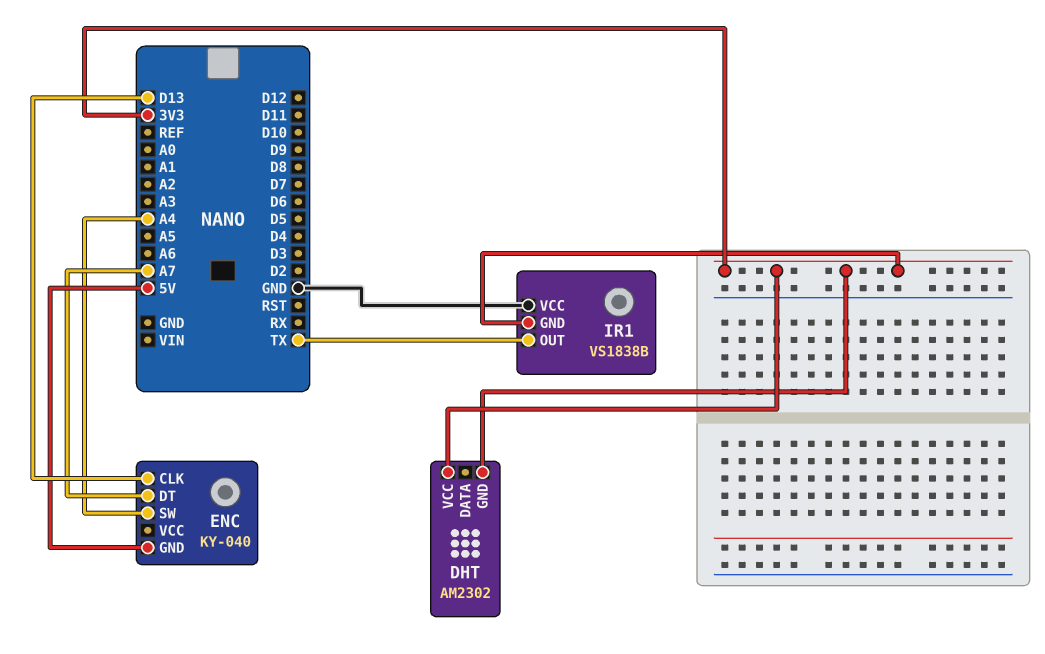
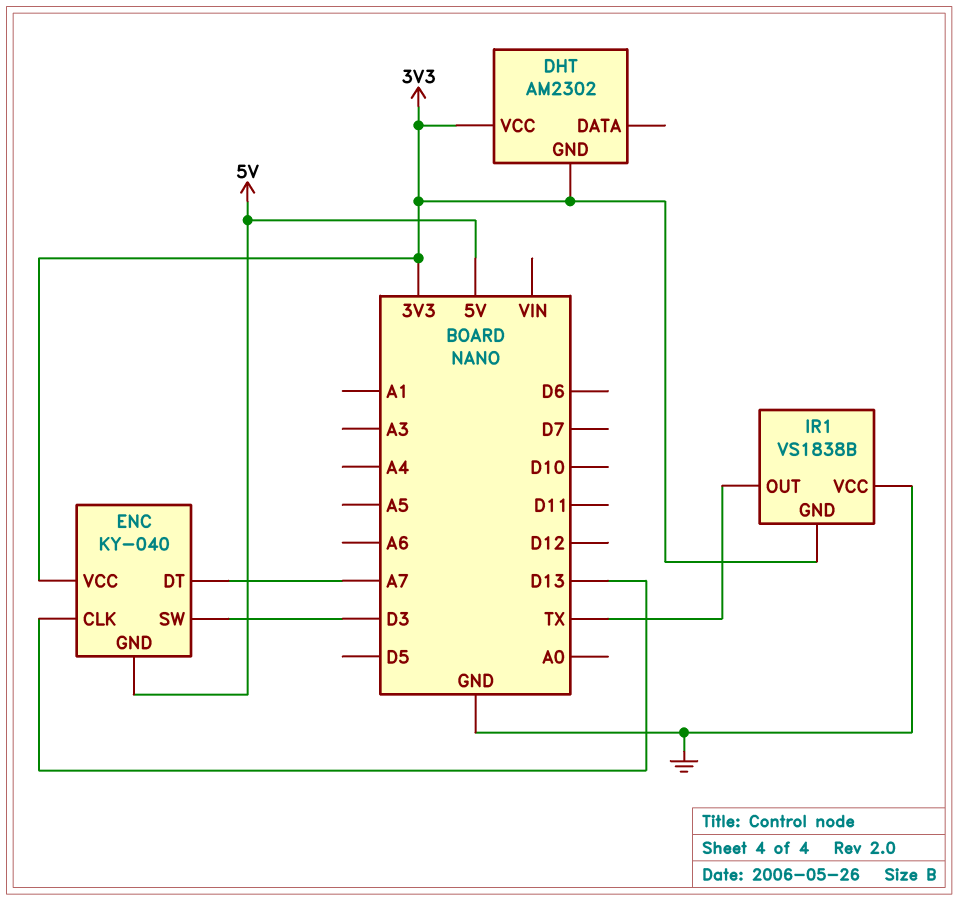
ENC pin SW: A4 -> D3
ENC pin VCC: none -> 3V3

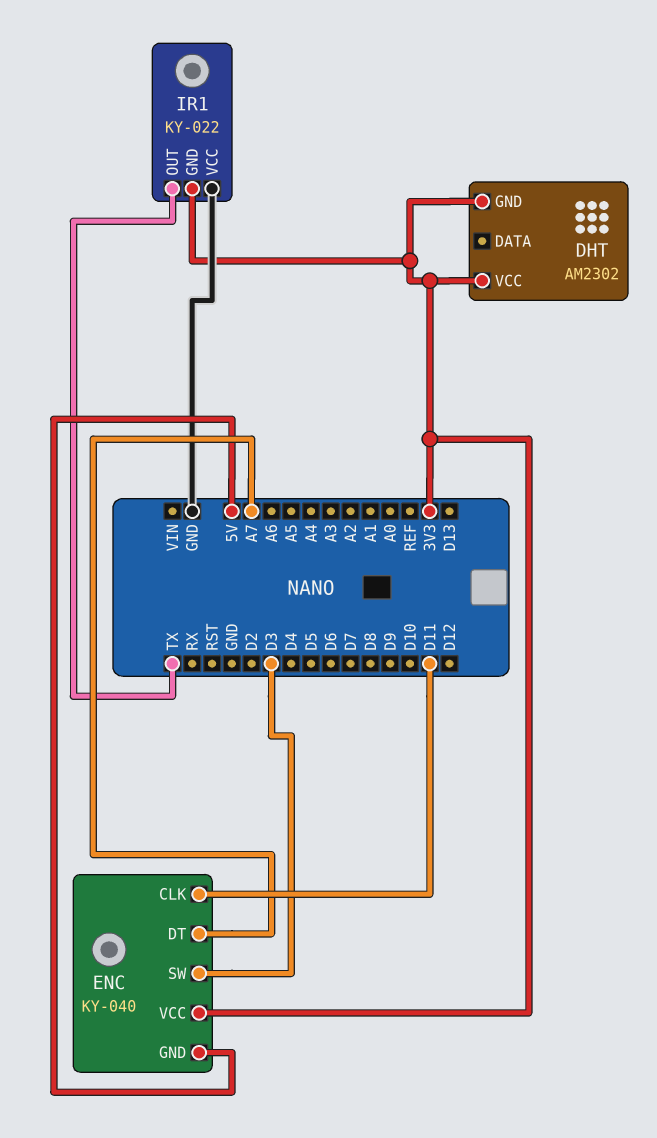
ENC pin CLK: D13 -> D11
IR1: VS1838B -> KY-022

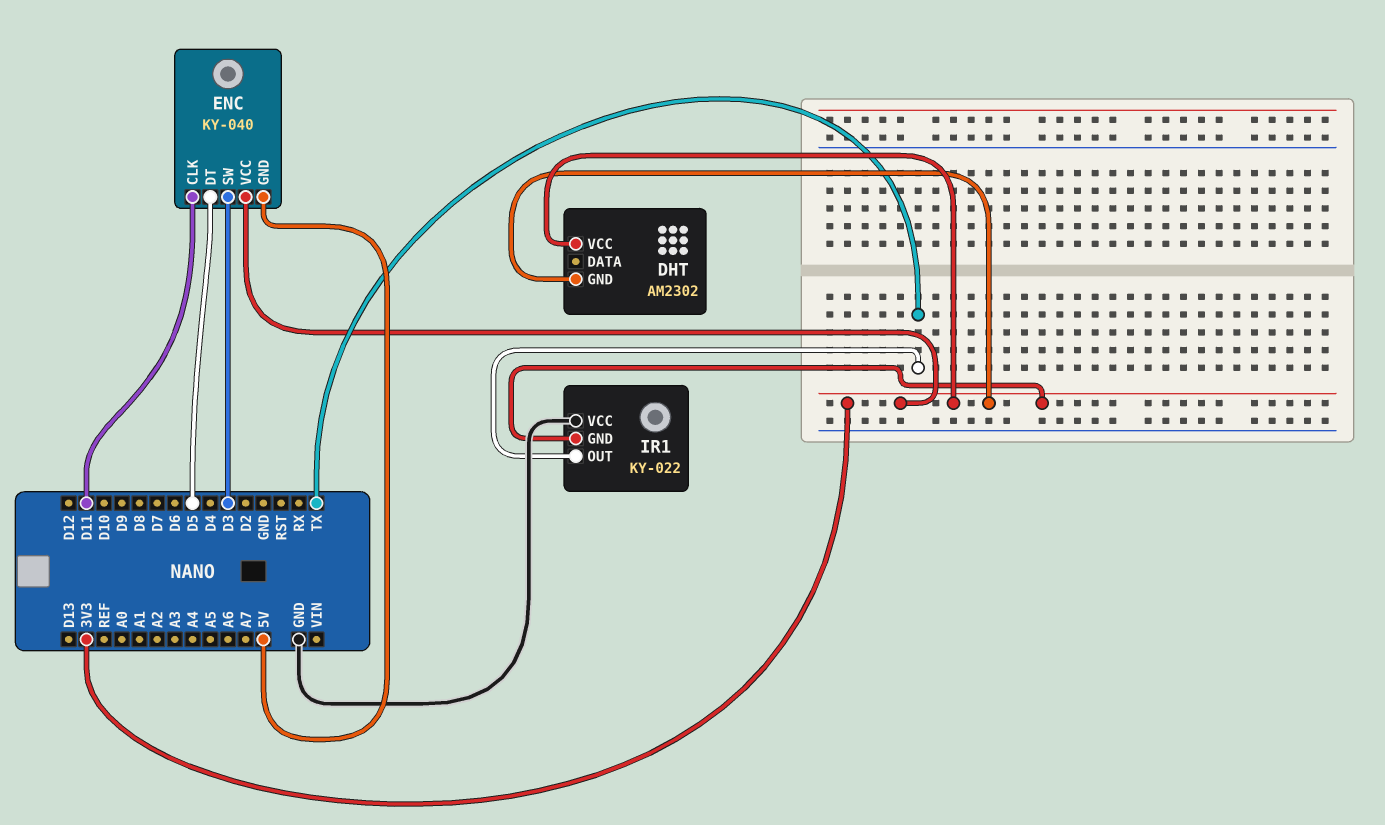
ENC pin DT: A7 -> D5

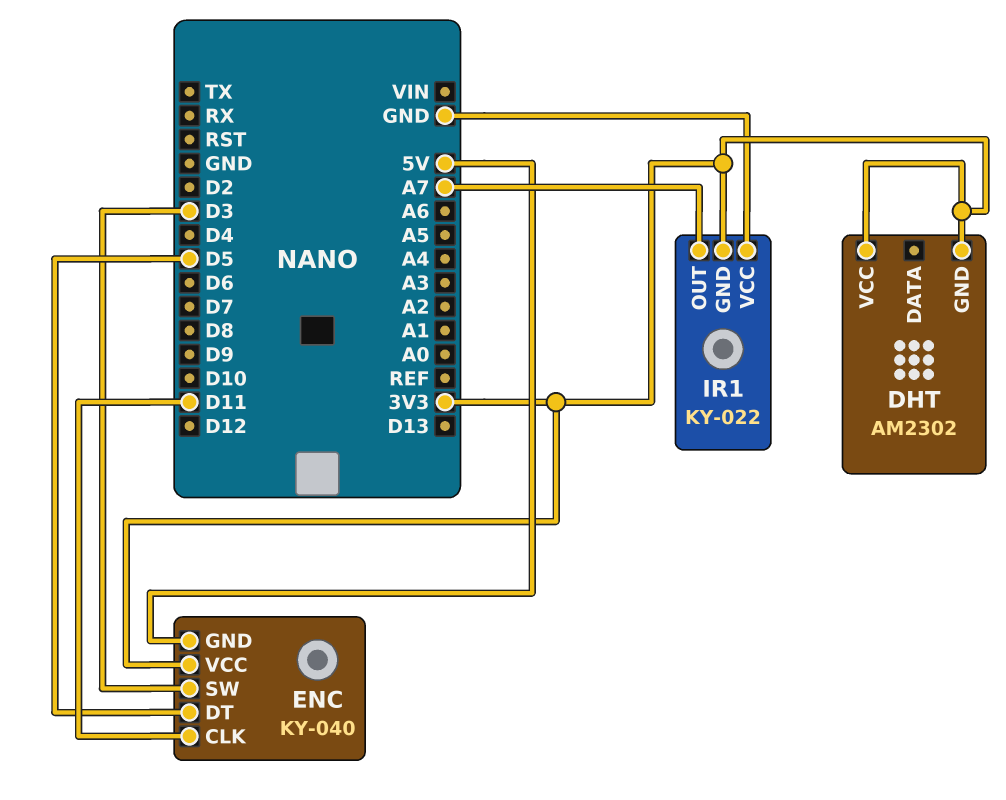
IR1 pin OUT: TX -> A7

